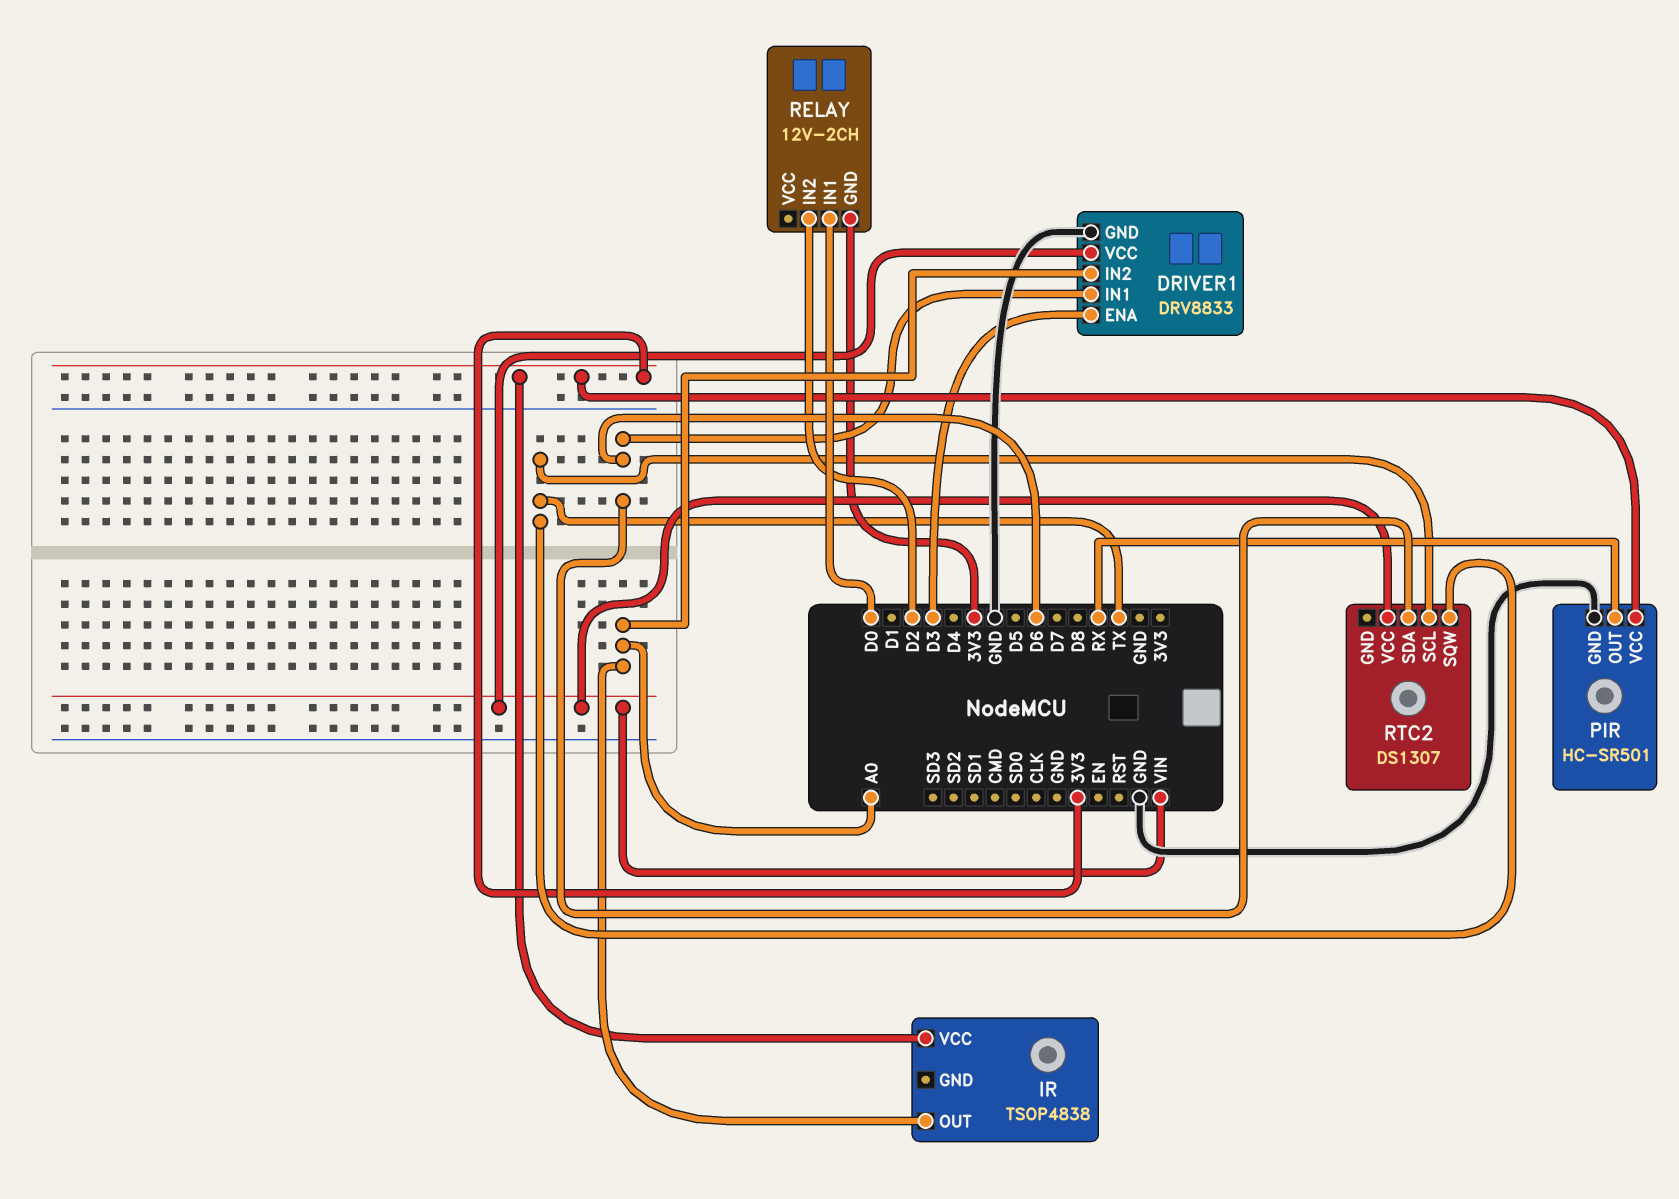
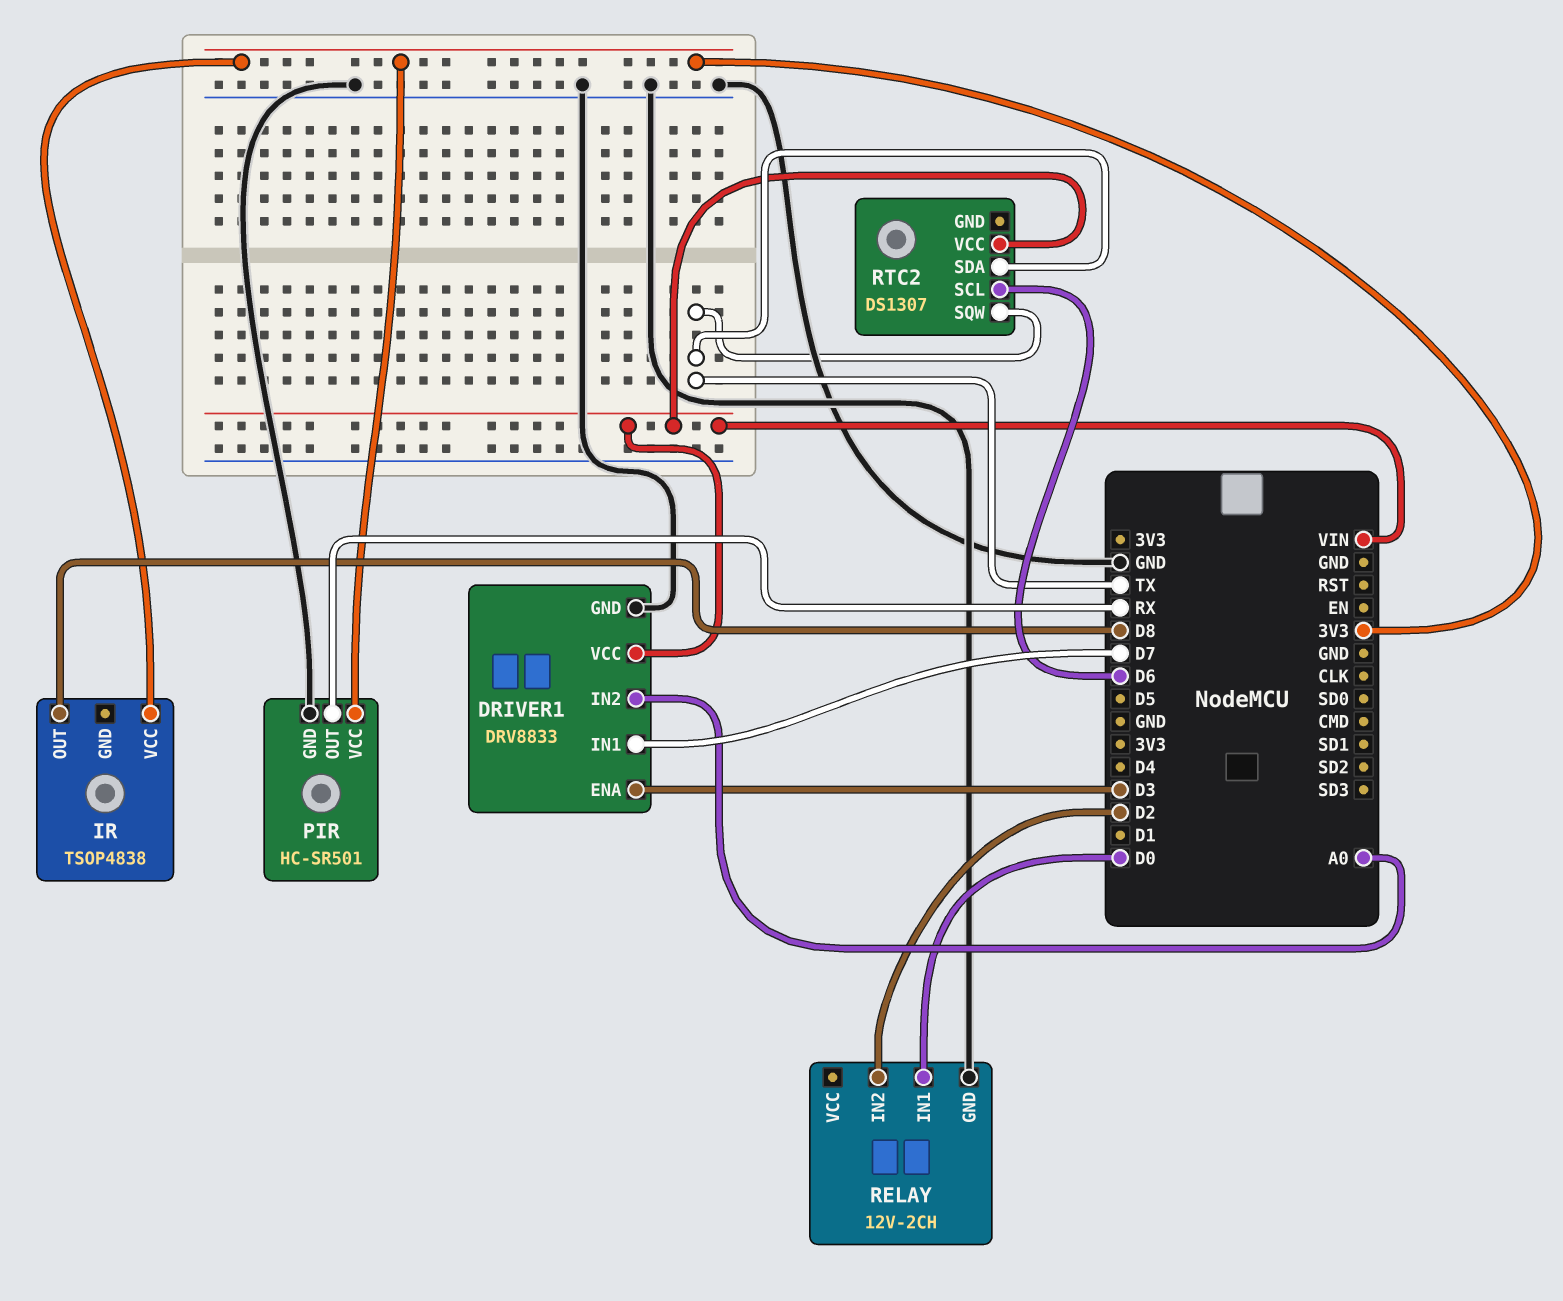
DRIVER1 pin IN1: D6 -> D7
IR pin OUT: A0 -> D8
RELAY pin GND: 3V3 -> GND
RTC2 pin SCL: TX -> D6
RTC2 pin SDA: D6 -> TX

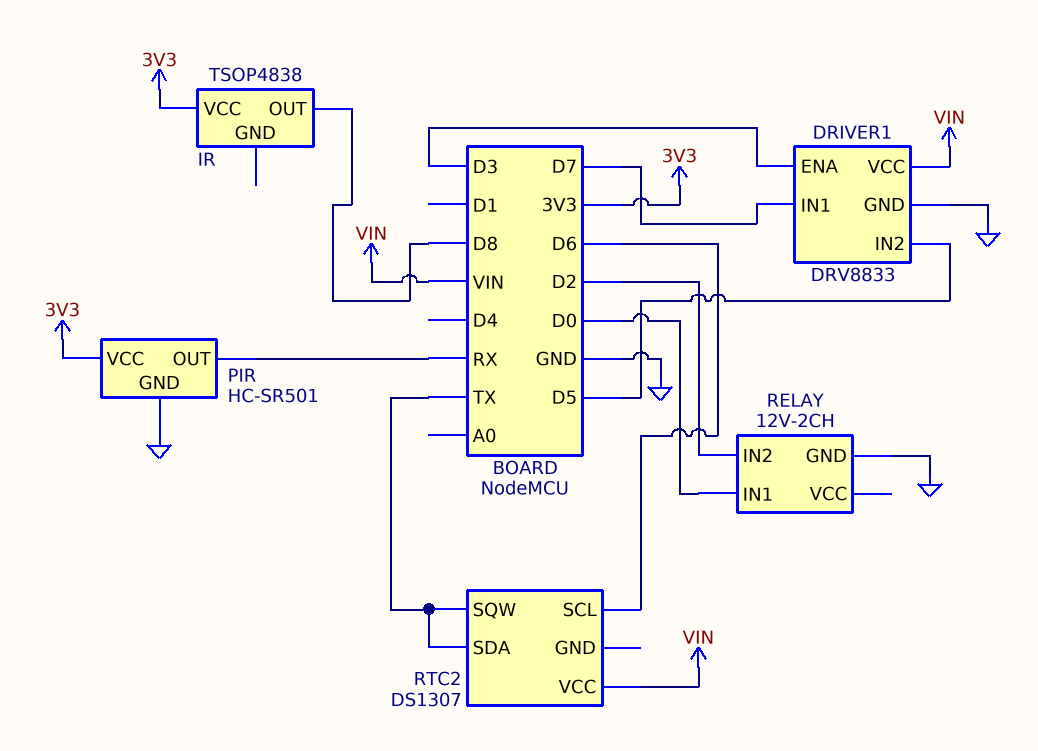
DRIVER1 pin IN2: A0 -> D5

